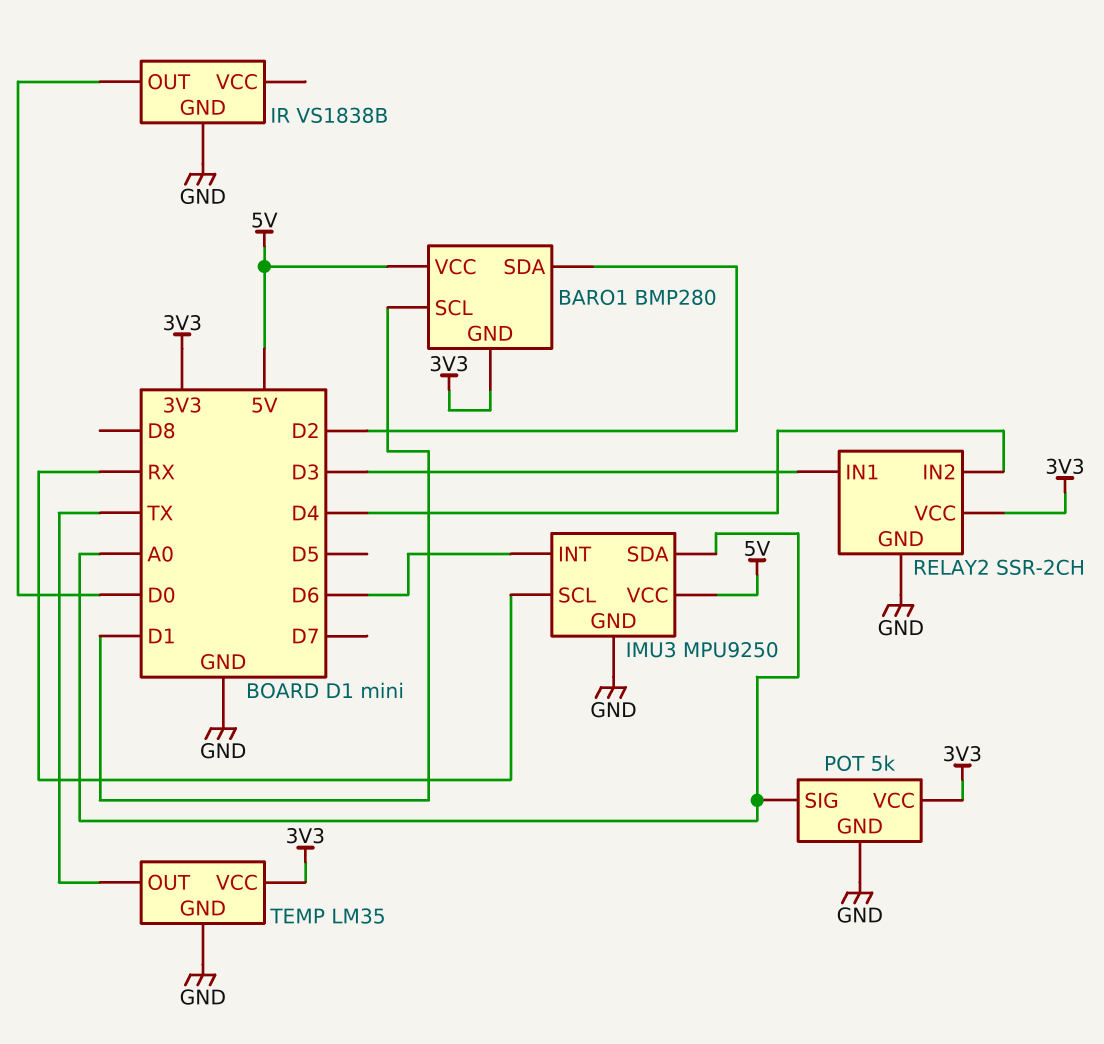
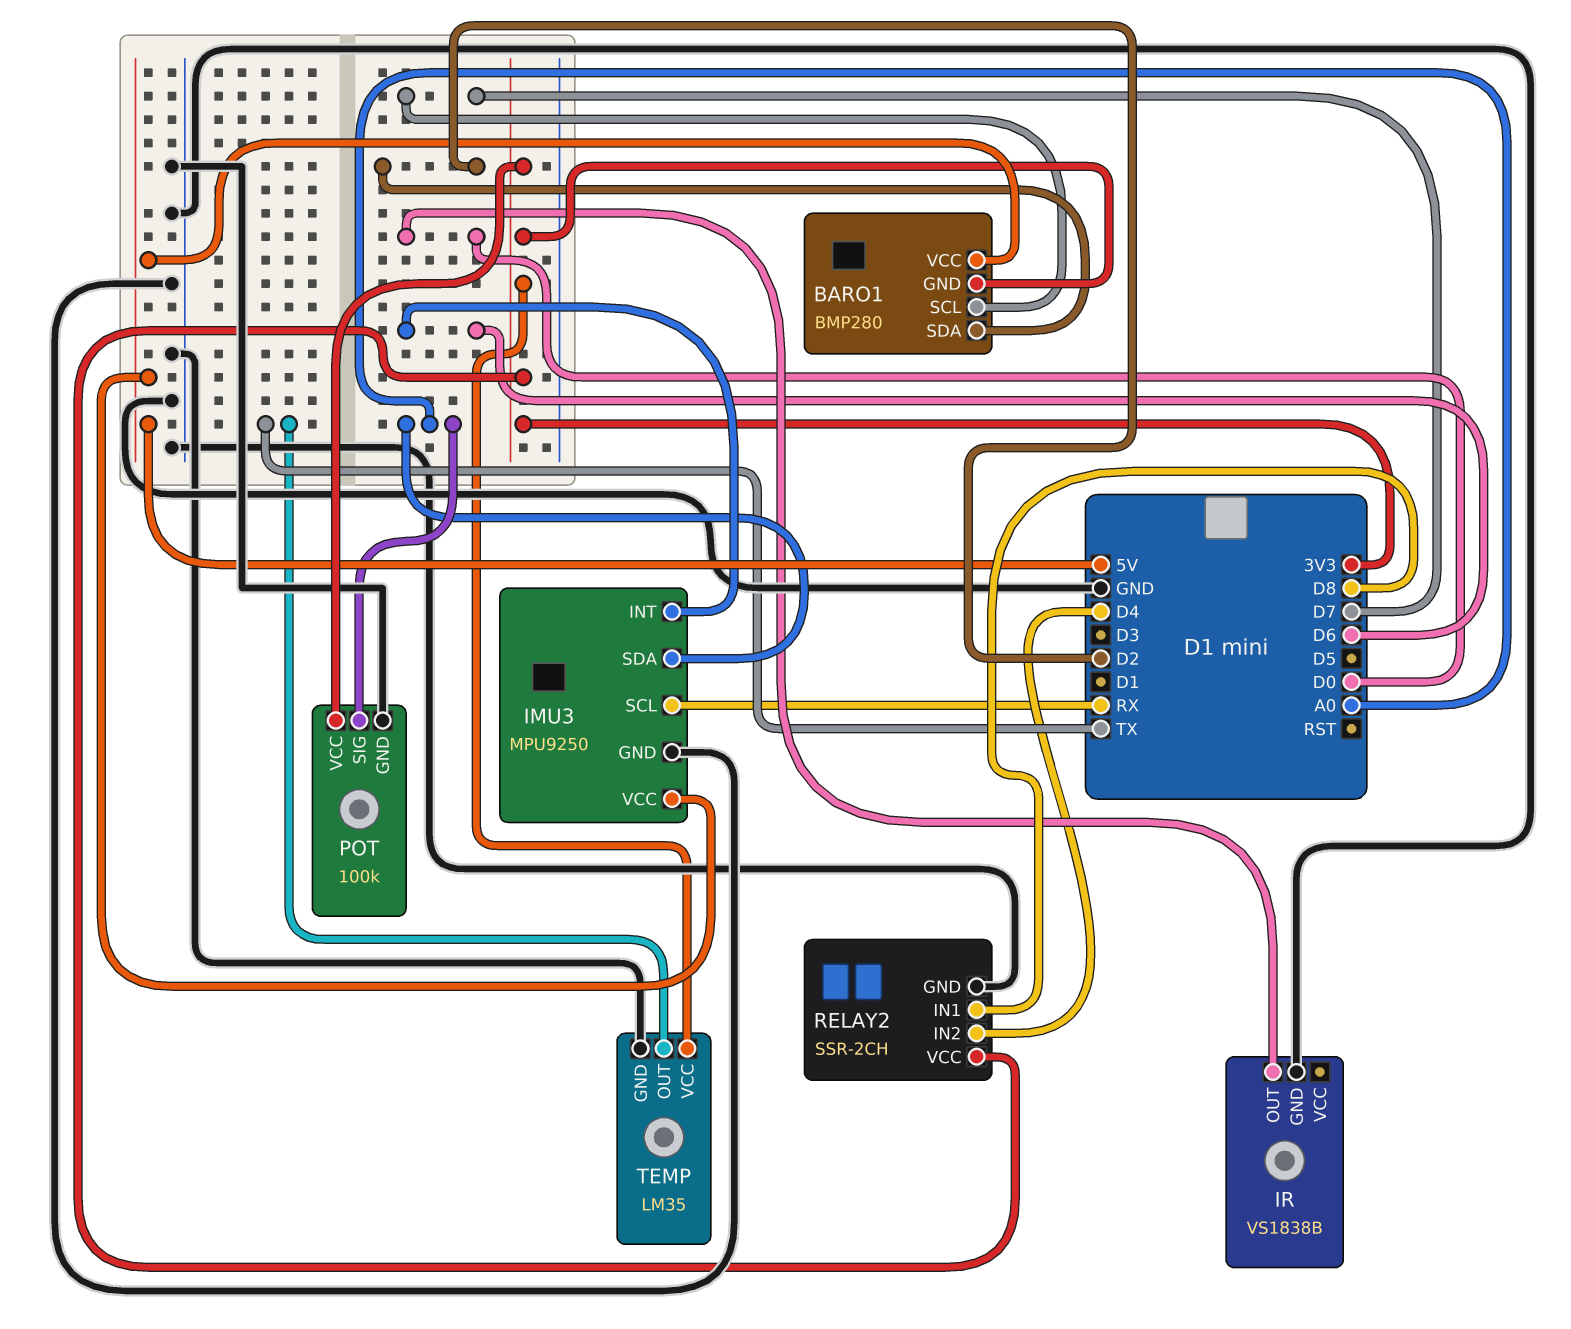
BARO1 pin SCL: D1 -> D7
POT: 5k -> 100k
RELAY2 pin IN1: D3 -> D8

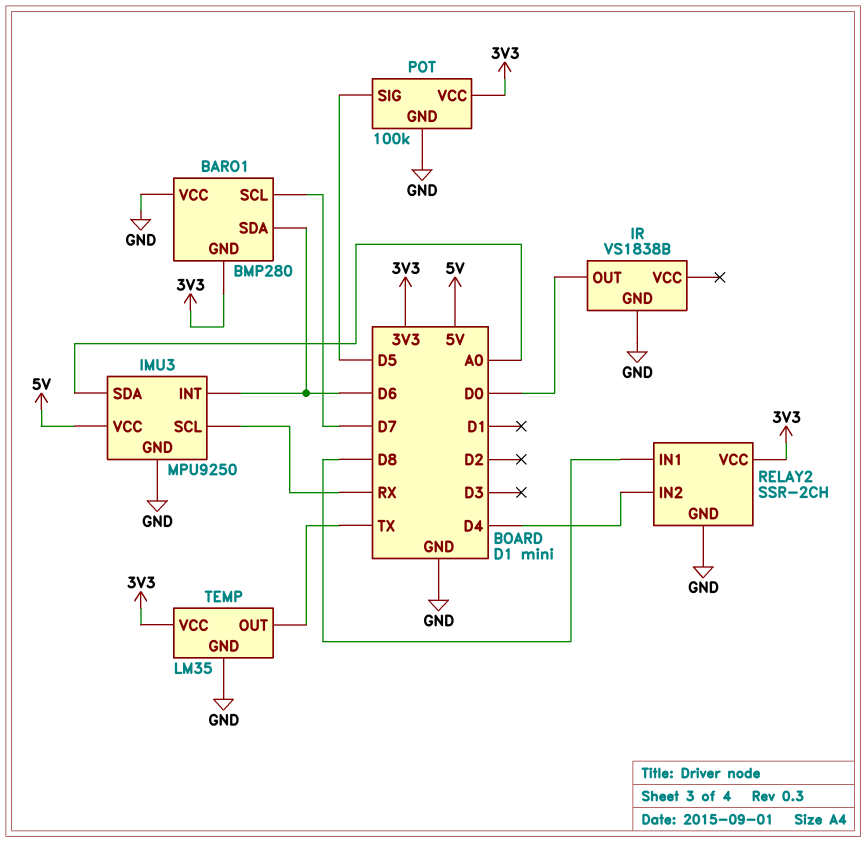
BARO1 pin SDA: D2 -> D6
BARO1 pin VCC: 5V -> GND
POT pin SIG: A0 -> D5

